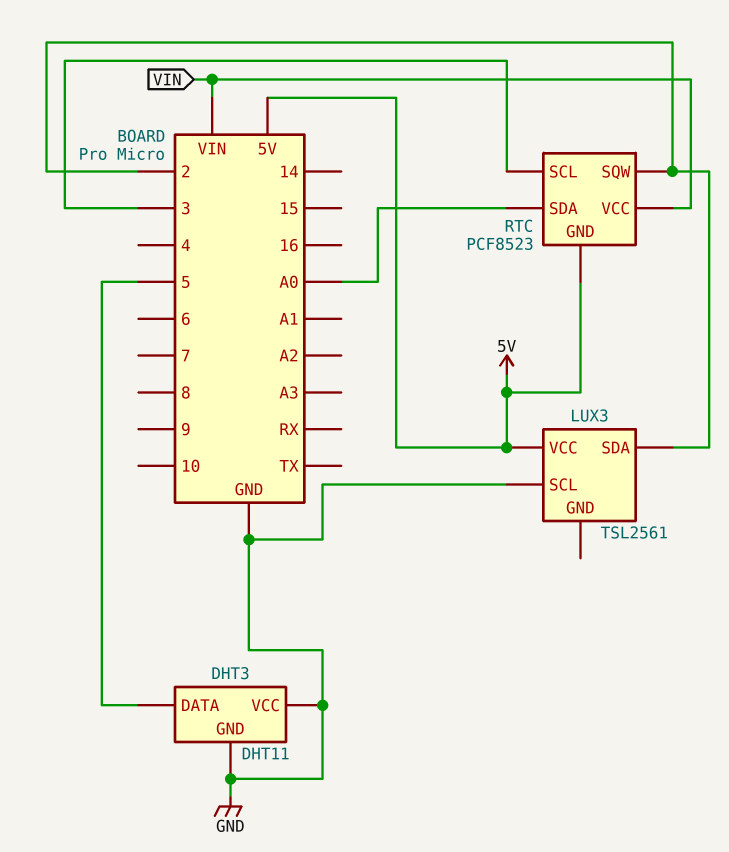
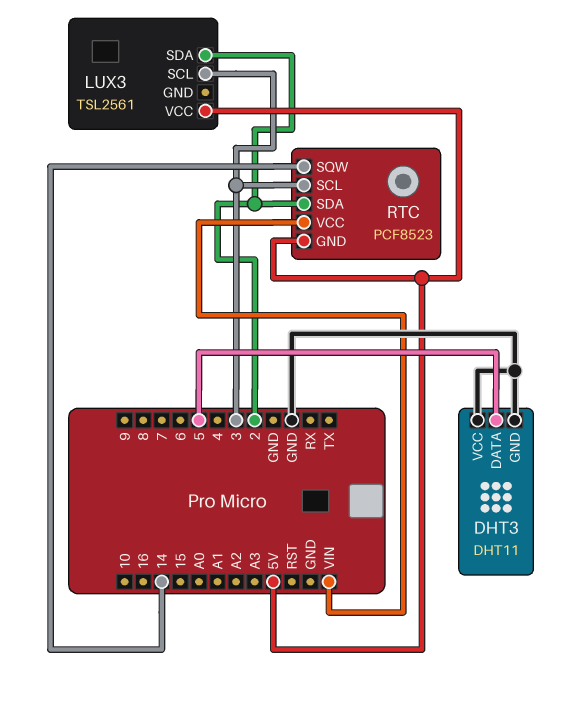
LUX3 pin SCL: GND -> 3
RTC pin SDA: A0 -> 2
RTC pin SQW: 2 -> 14

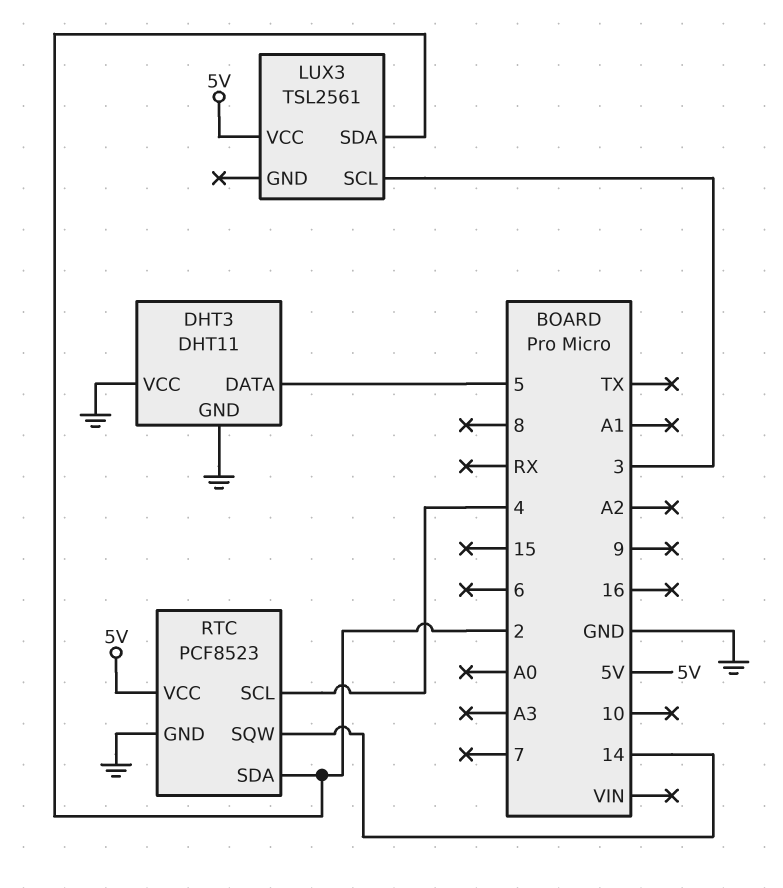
RTC pin GND: 5V -> GND
RTC pin SCL: 3 -> 4
RTC pin VCC: VIN -> 5V

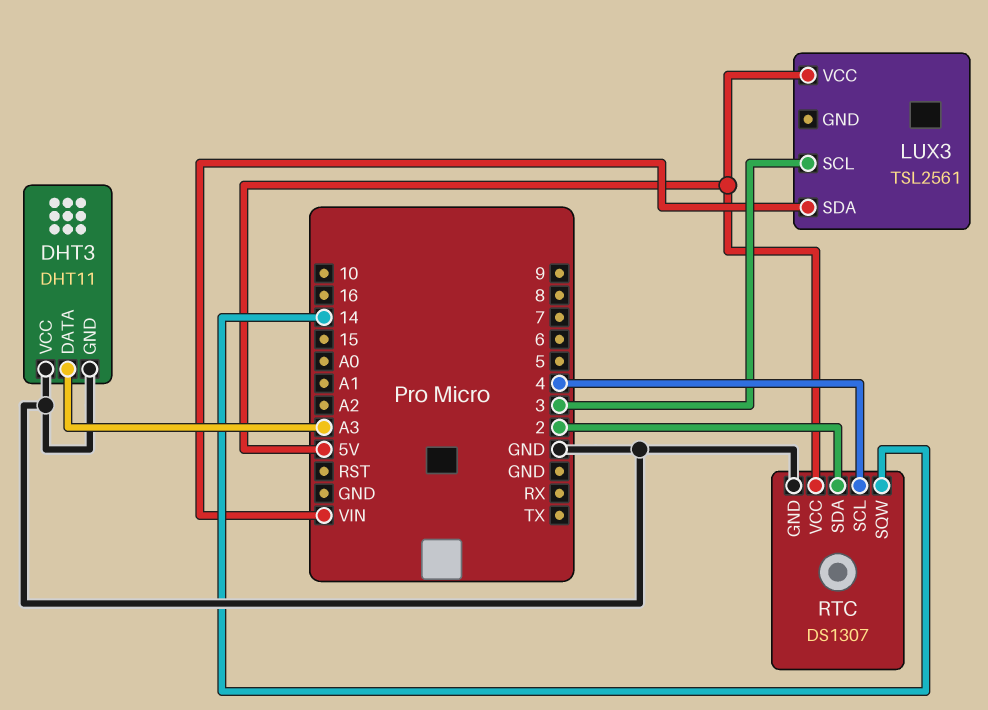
DHT3 pin DATA: 5 -> A3
LUX3 pin SDA: 2 -> VIN
RTC: PCF8523 -> DS1307

